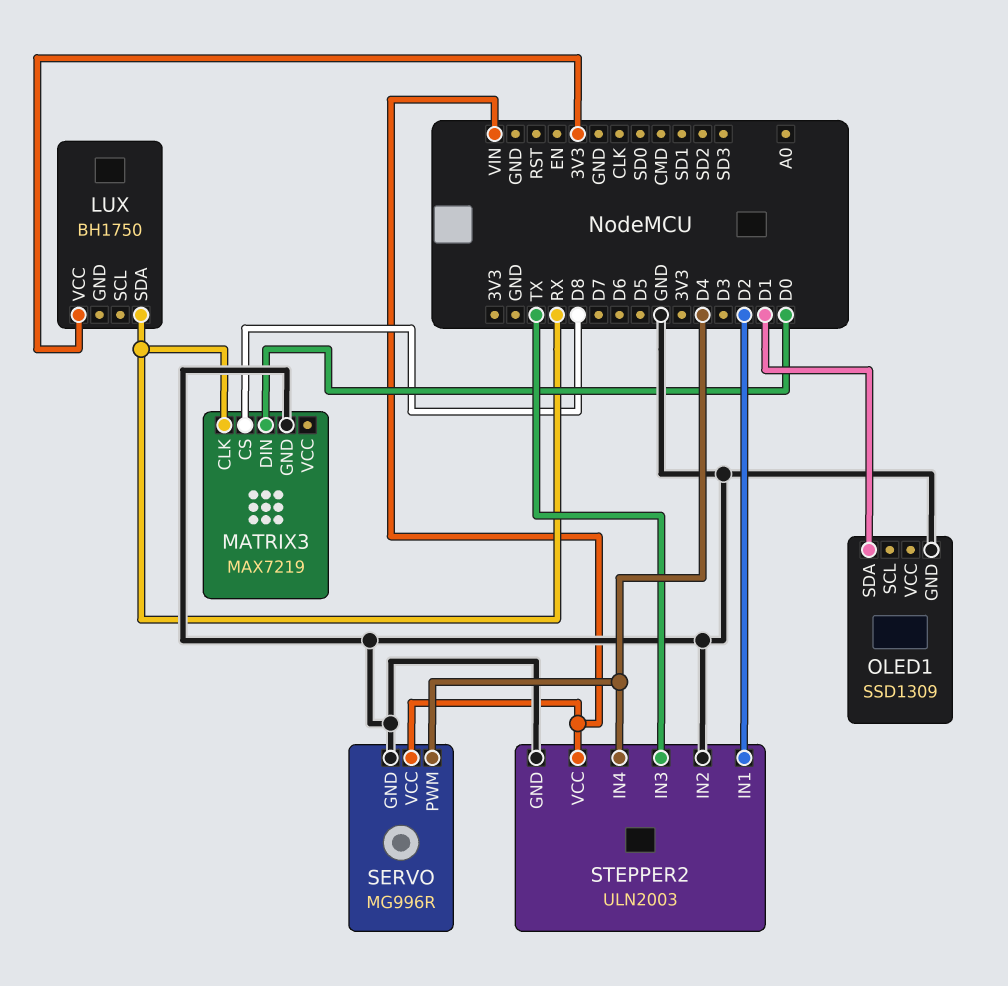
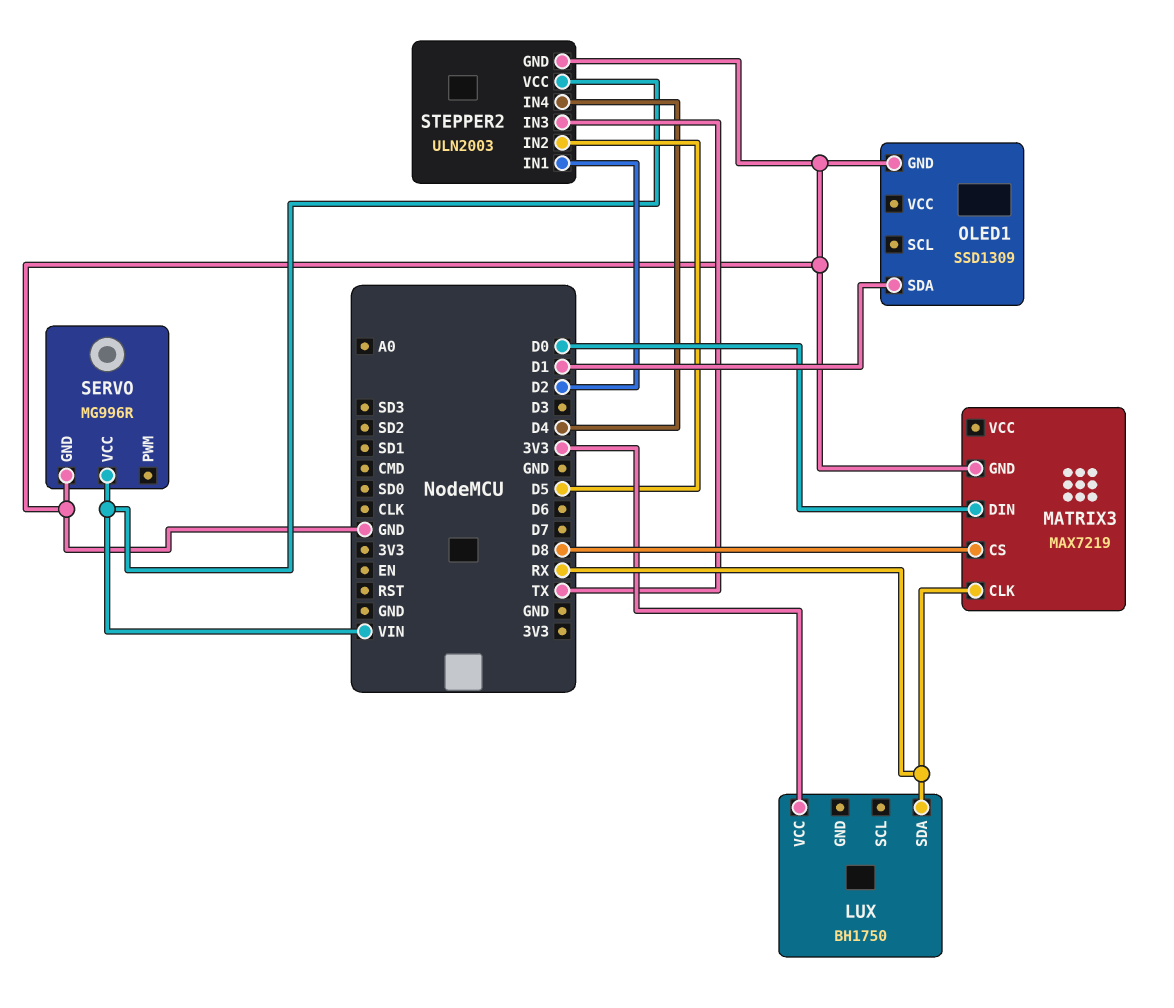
SERVO pin PWM: D4 -> none
STEPPER2 pin IN2: GND -> D5

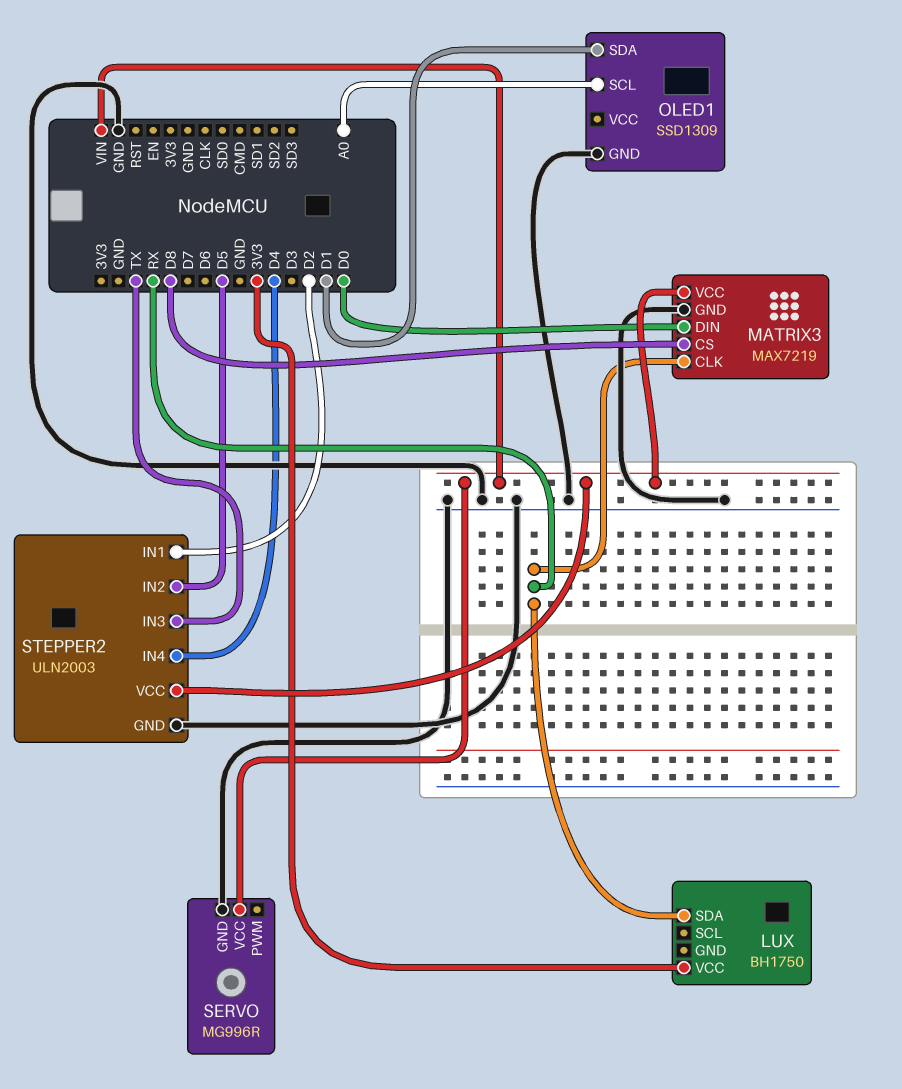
MATRIX3 pin VCC: none -> VIN
OLED1 pin SCL: none -> A0

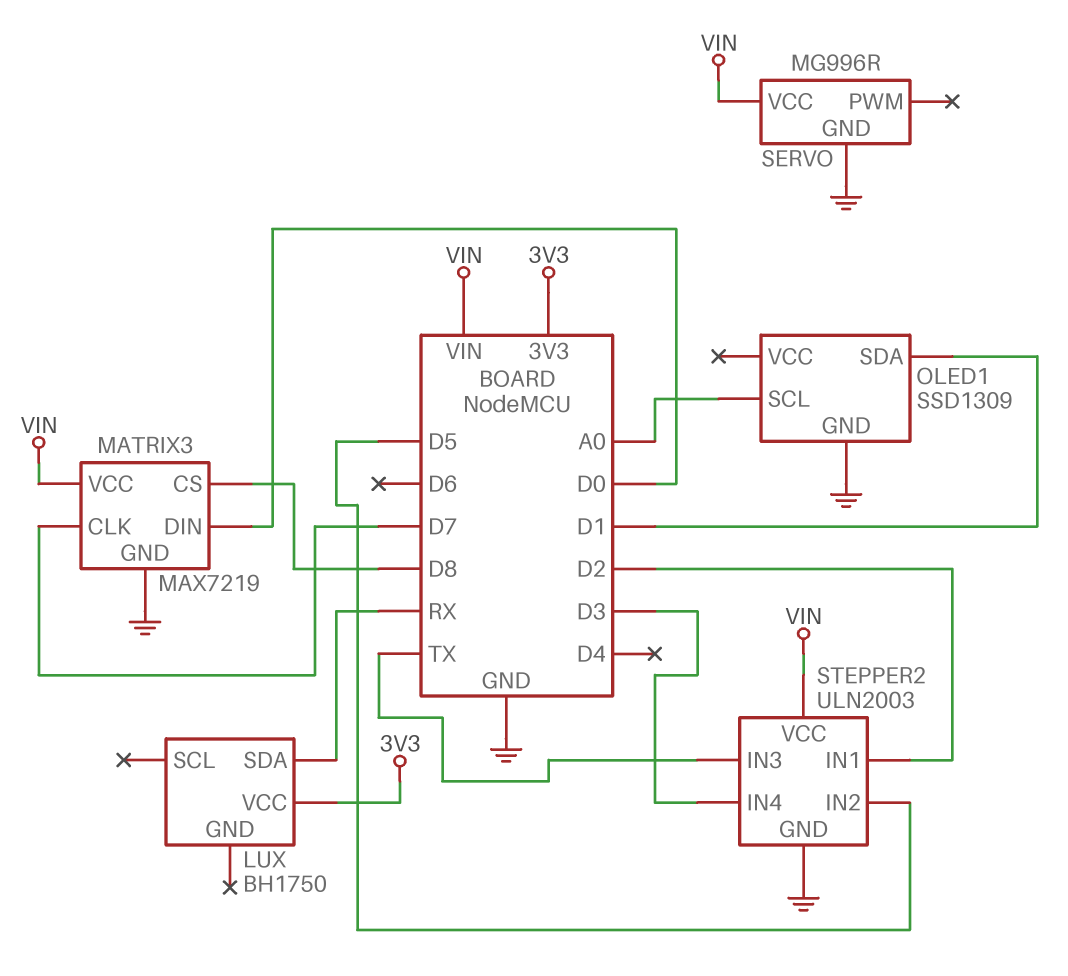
MATRIX3 pin CLK: RX -> D7
STEPPER2 pin IN4: D4 -> D3

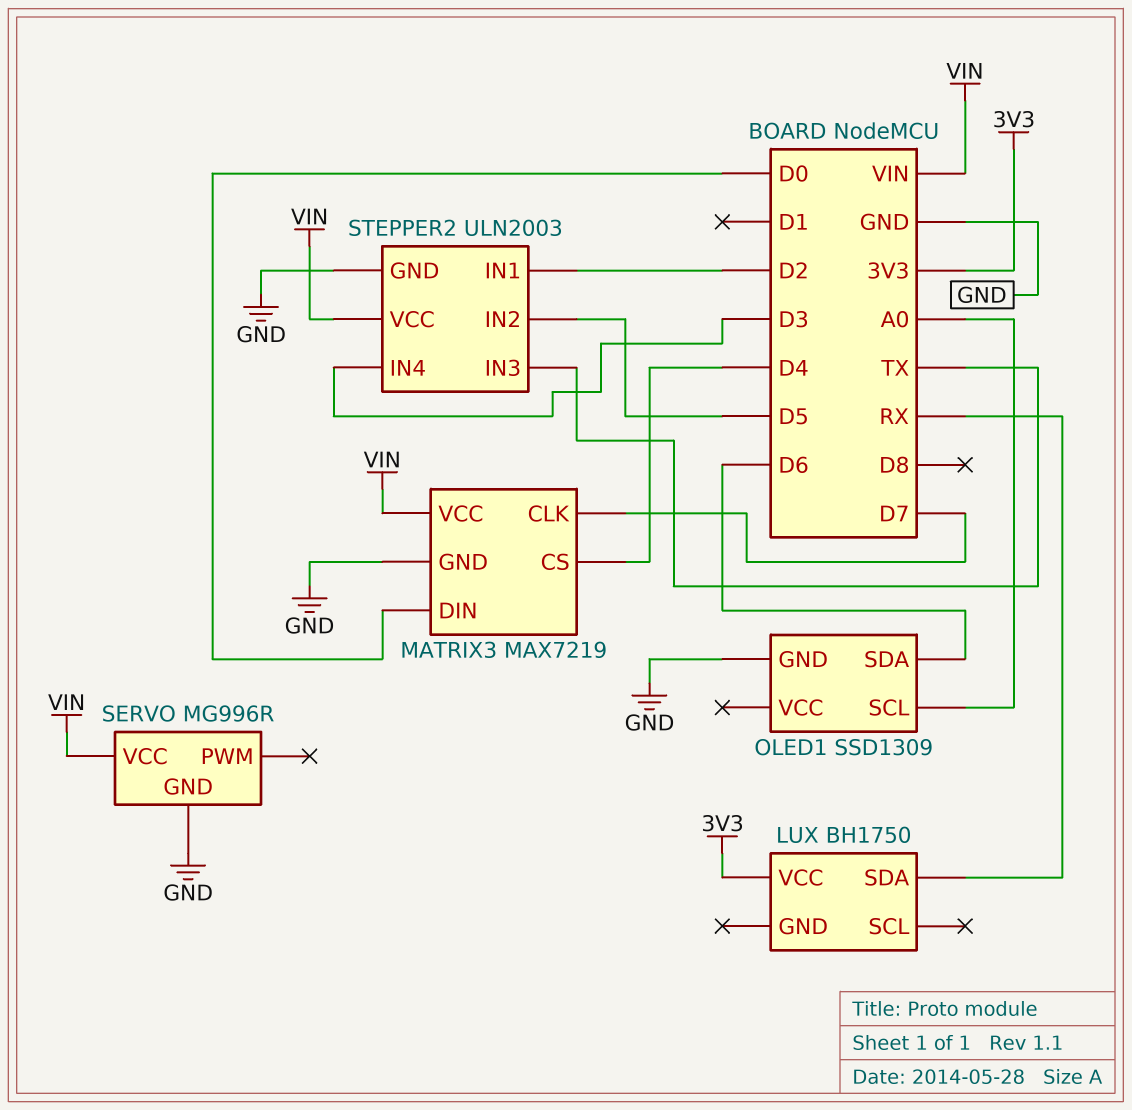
MATRIX3 pin CS: D8 -> D4
OLED1 pin SDA: D1 -> D6

